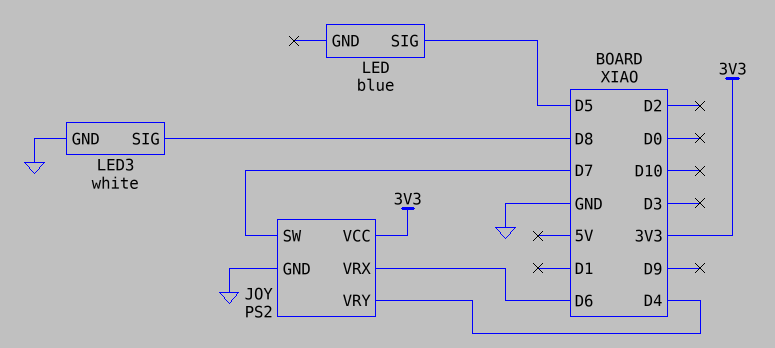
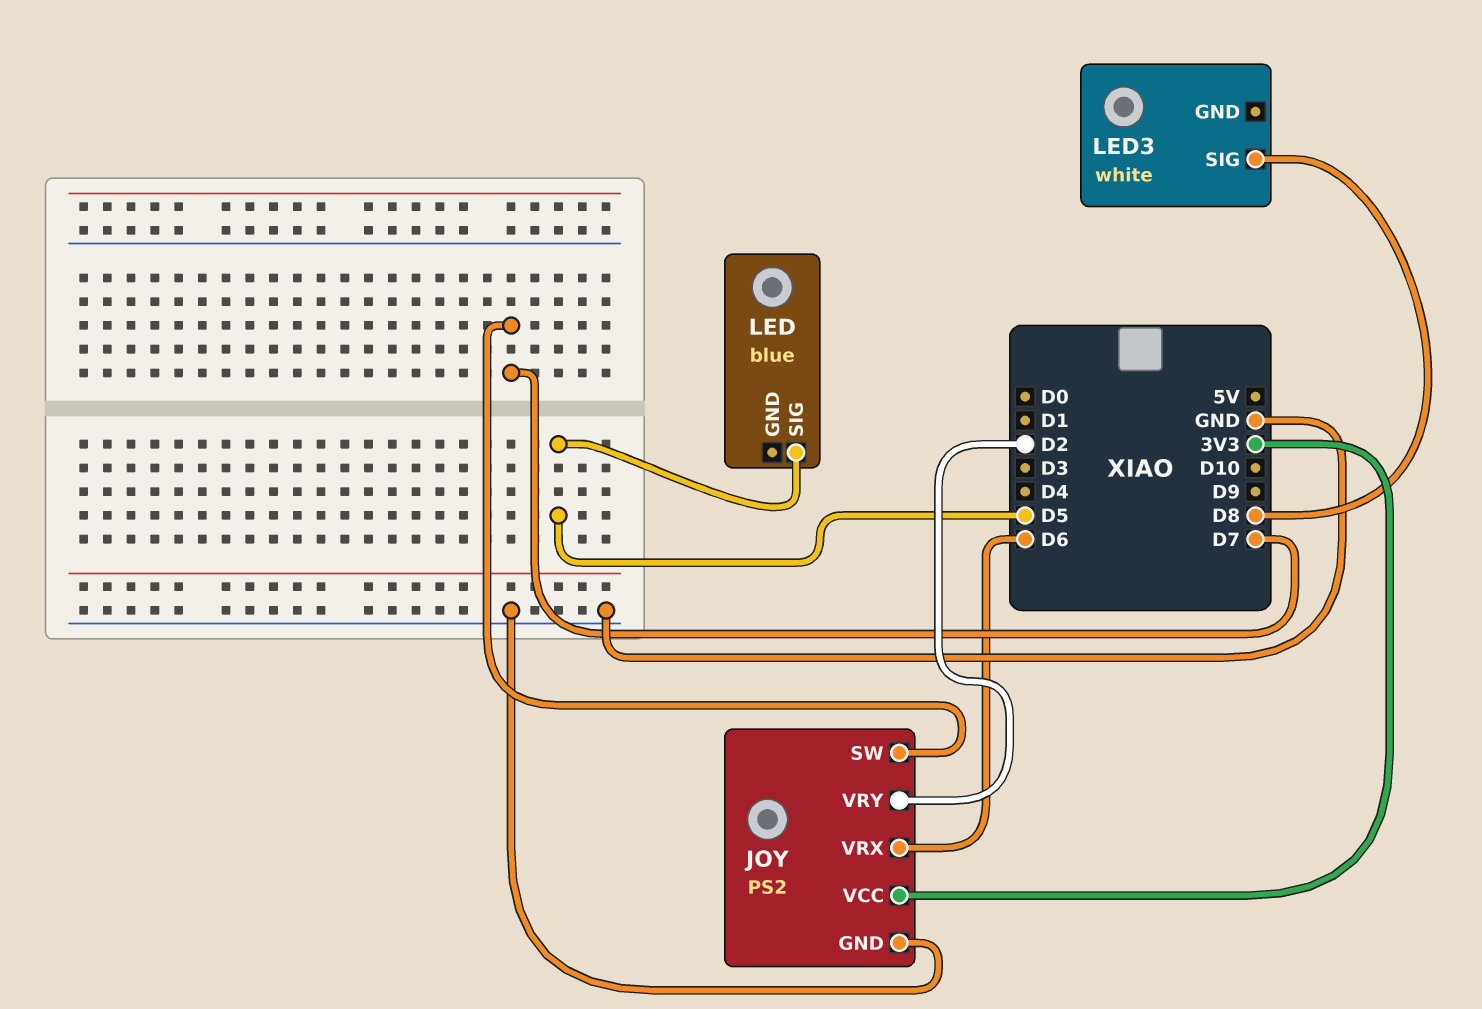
JOY pin VRY: D4 -> D2
LED3 pin GND: GND -> none

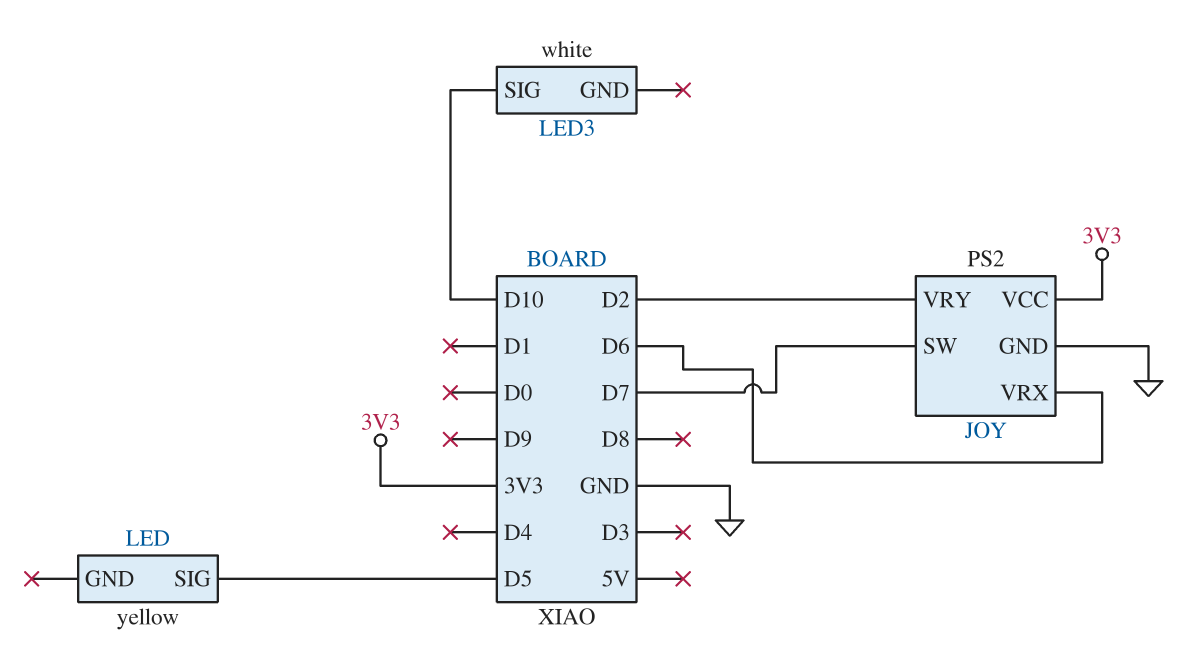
LED: blue -> yellow
LED3 pin SIG: D8 -> D10

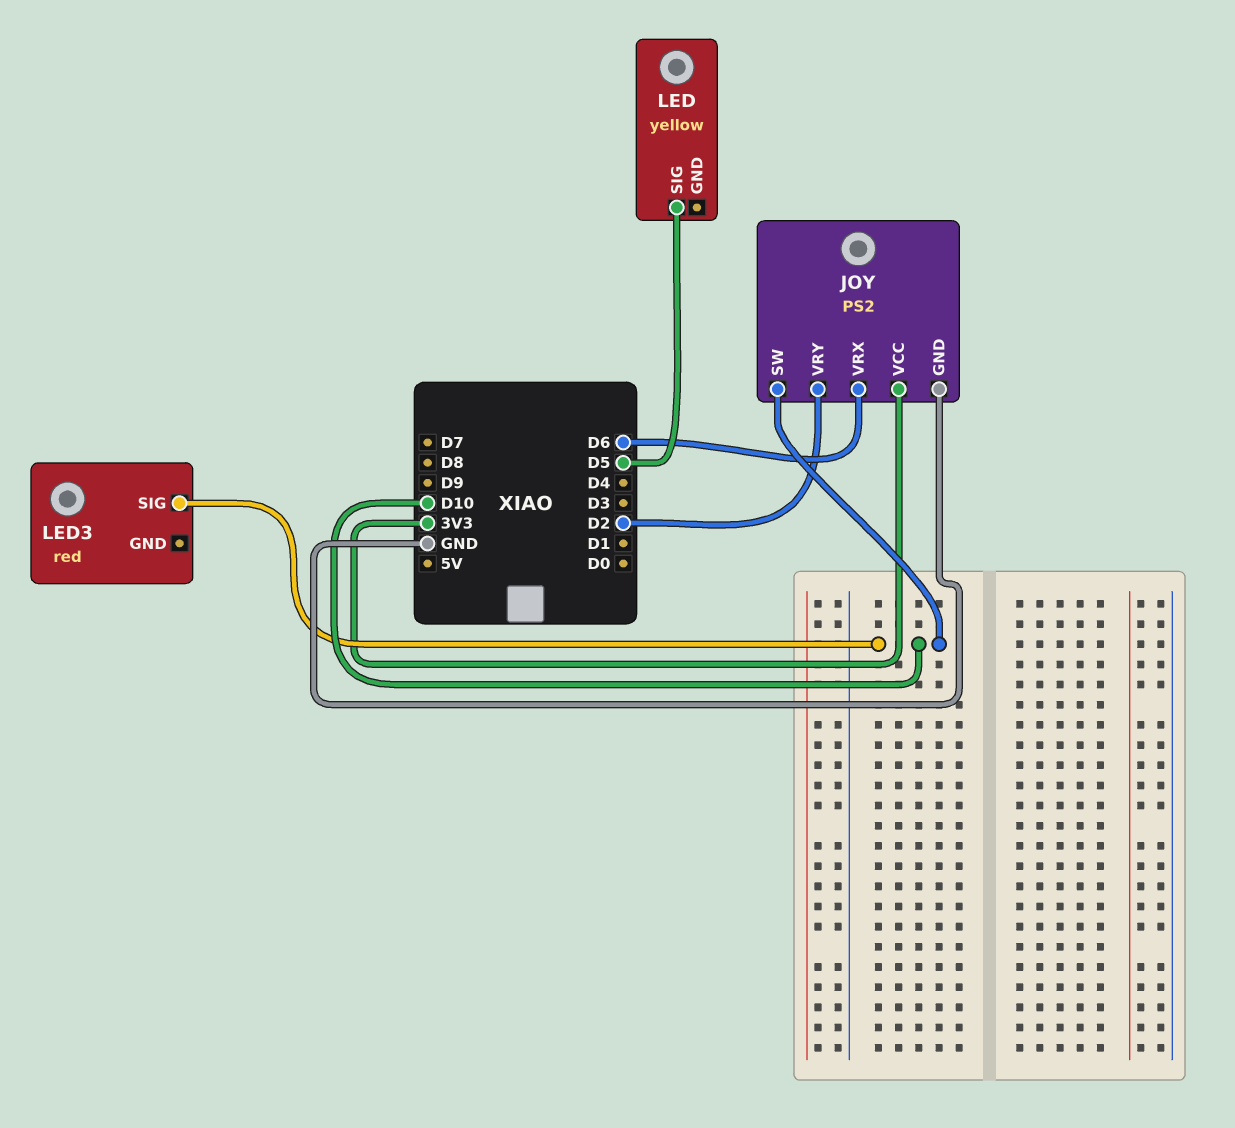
JOY pin SW: D7 -> D10
LED3: white -> red

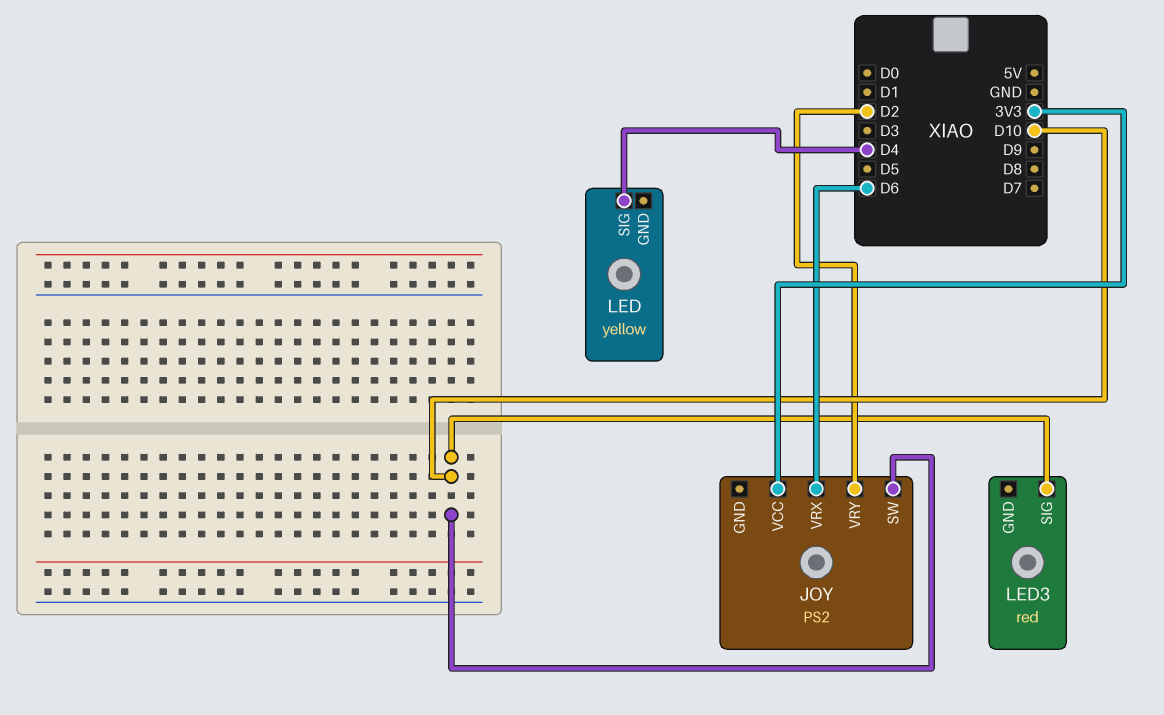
JOY pin GND: GND -> none
LED pin SIG: D5 -> D4

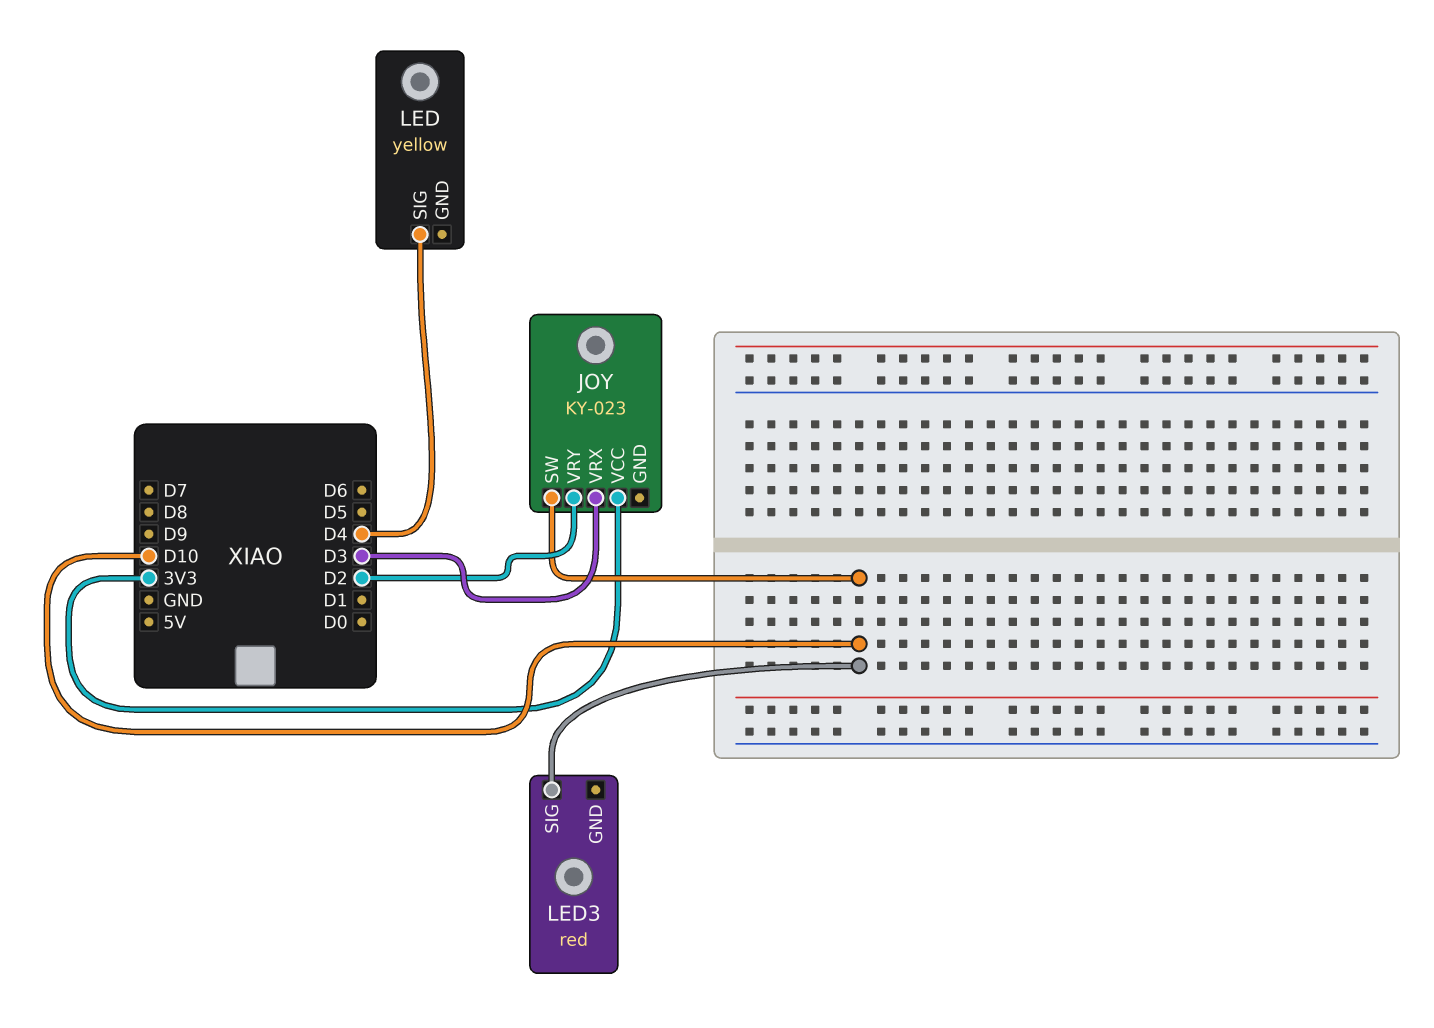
JOY: PS2 -> KY-023
JOY pin VRX: D6 -> D3

